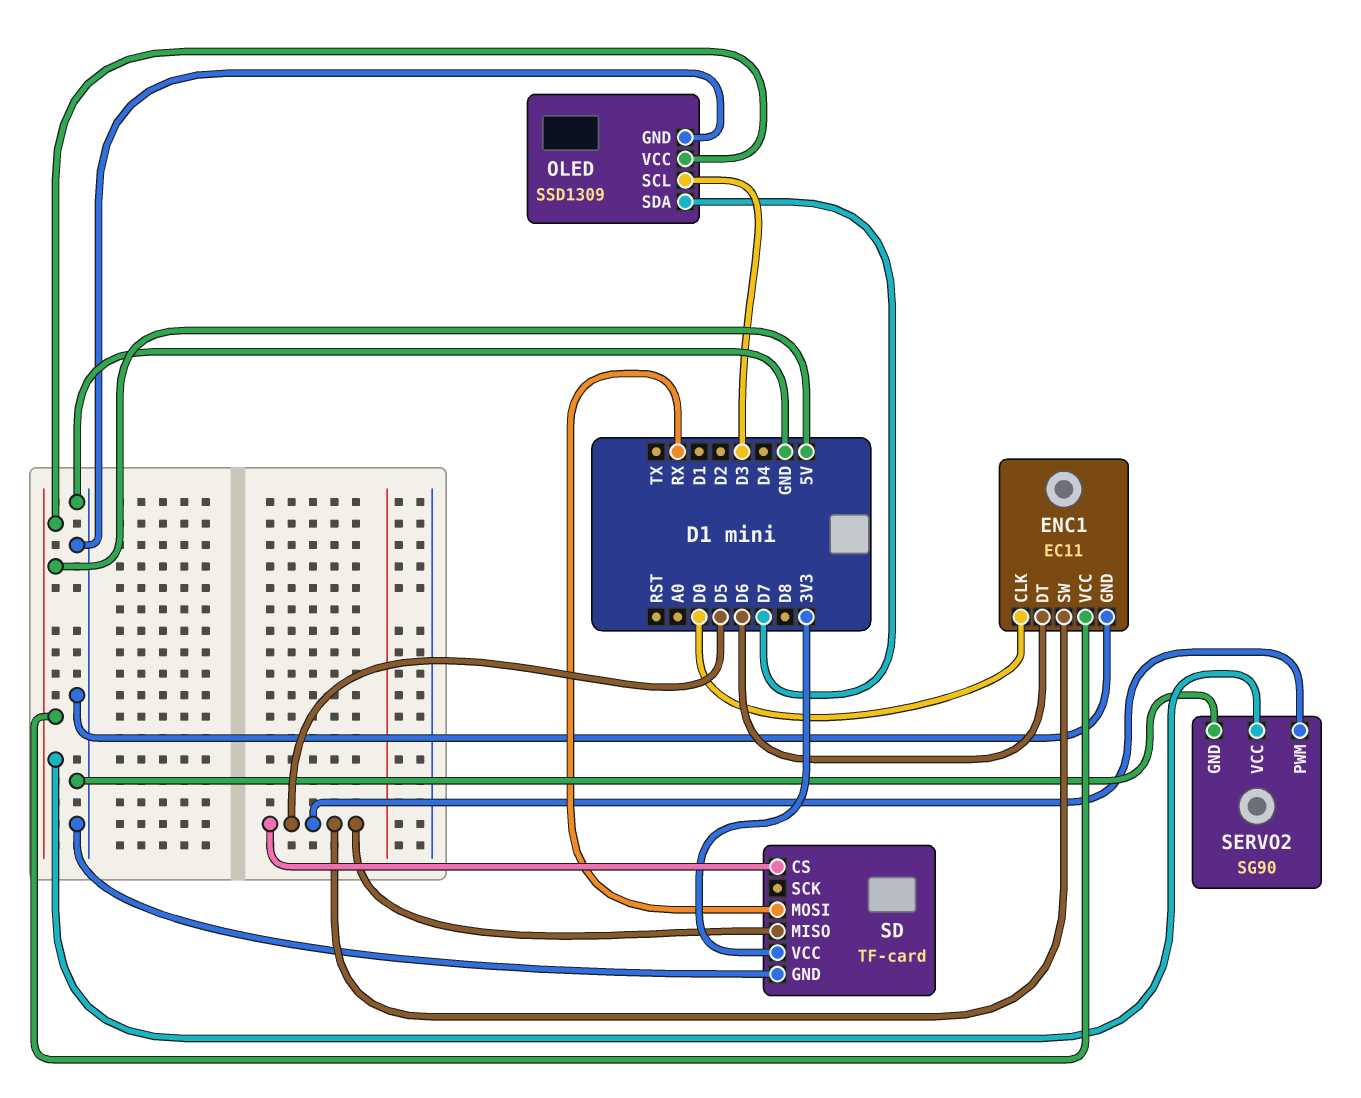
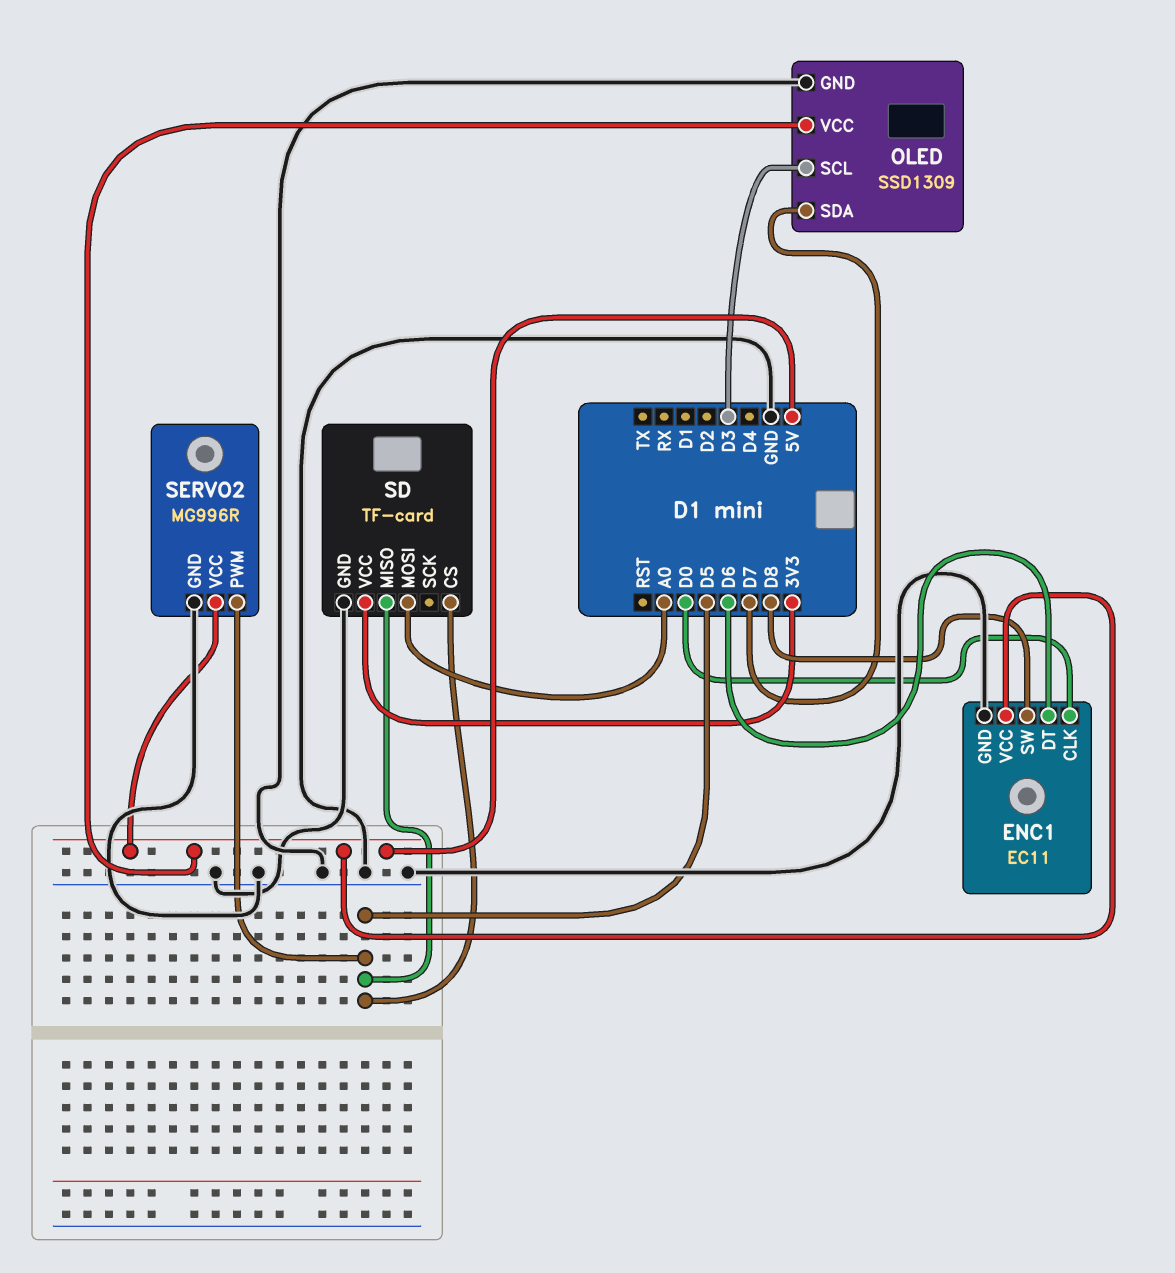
ENC1 pin SW: D5 -> D8
SD pin MOSI: RX -> A0
SERVO2: SG90 -> MG996R

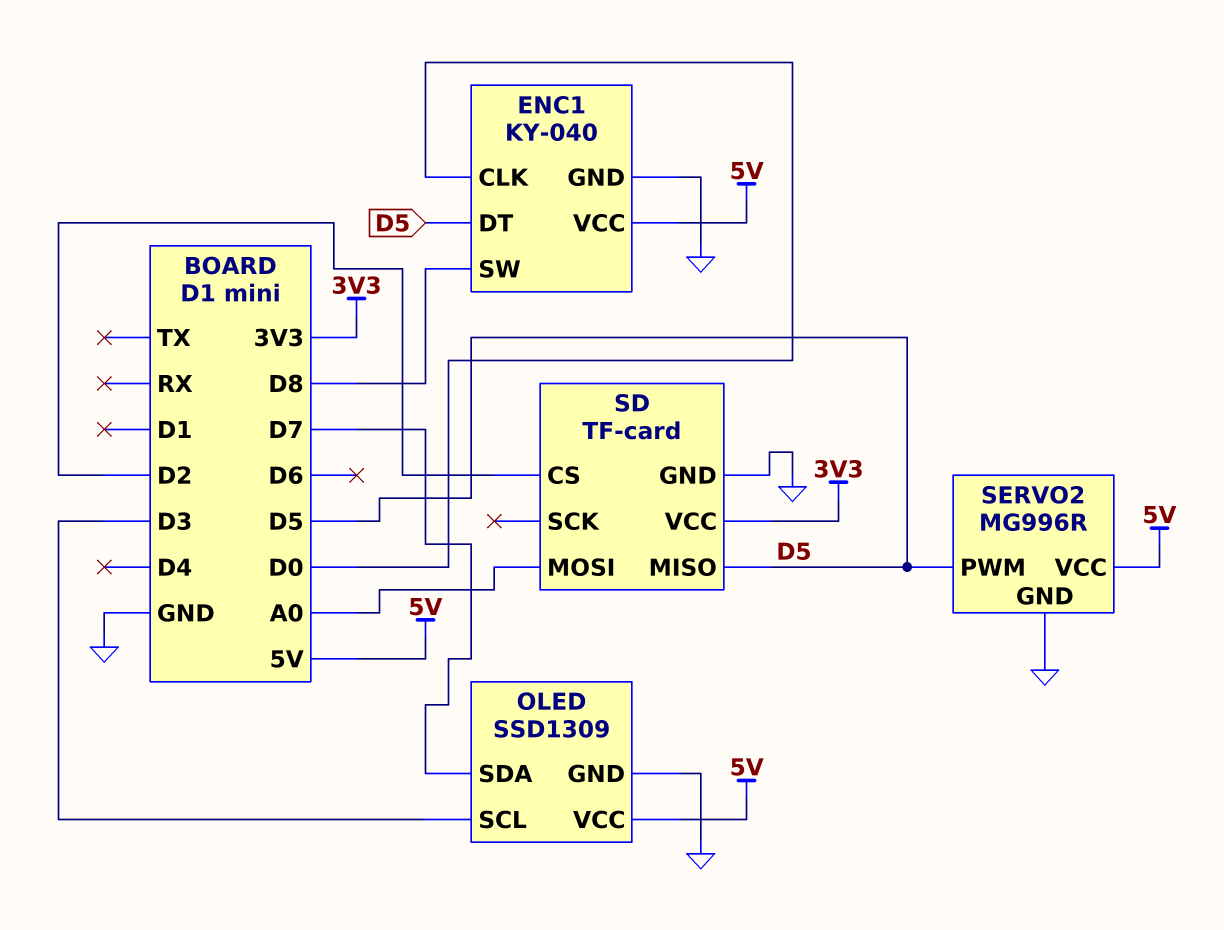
ENC1: EC11 -> KY-040
ENC1 pin DT: D6 -> D5
SD pin CS: D5 -> D2

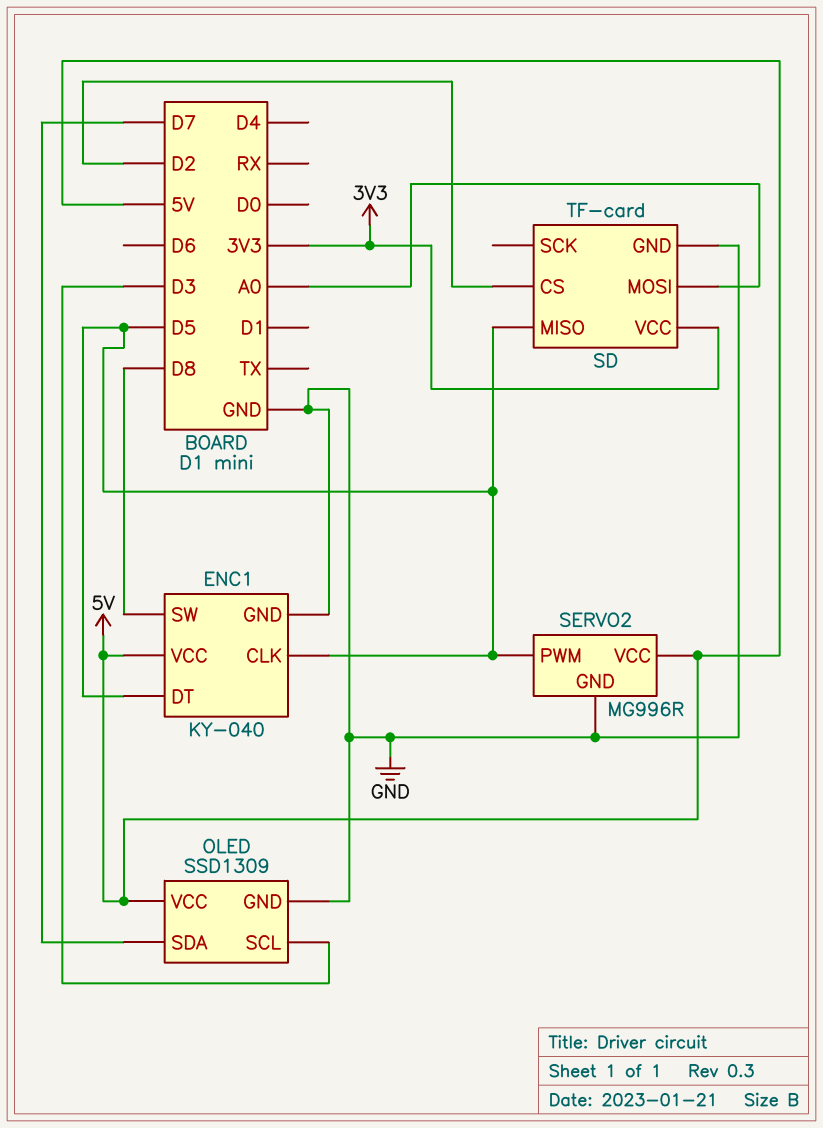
ENC1 pin CLK: D0 -> D5

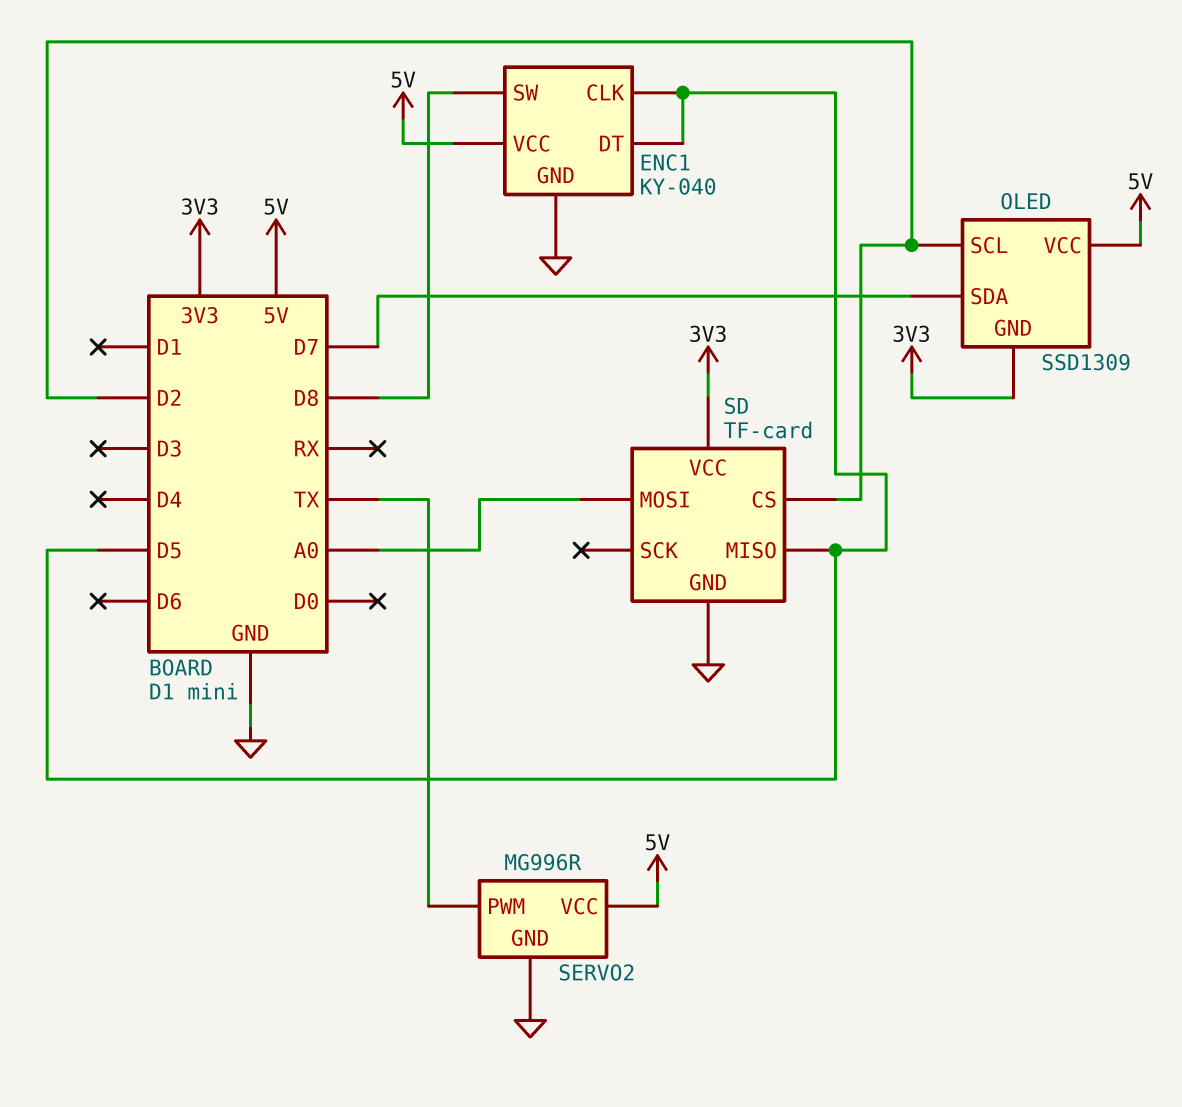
OLED pin GND: GND -> 3V3
OLED pin SCL: D3 -> D2
SERVO2 pin PWM: D5 -> TX

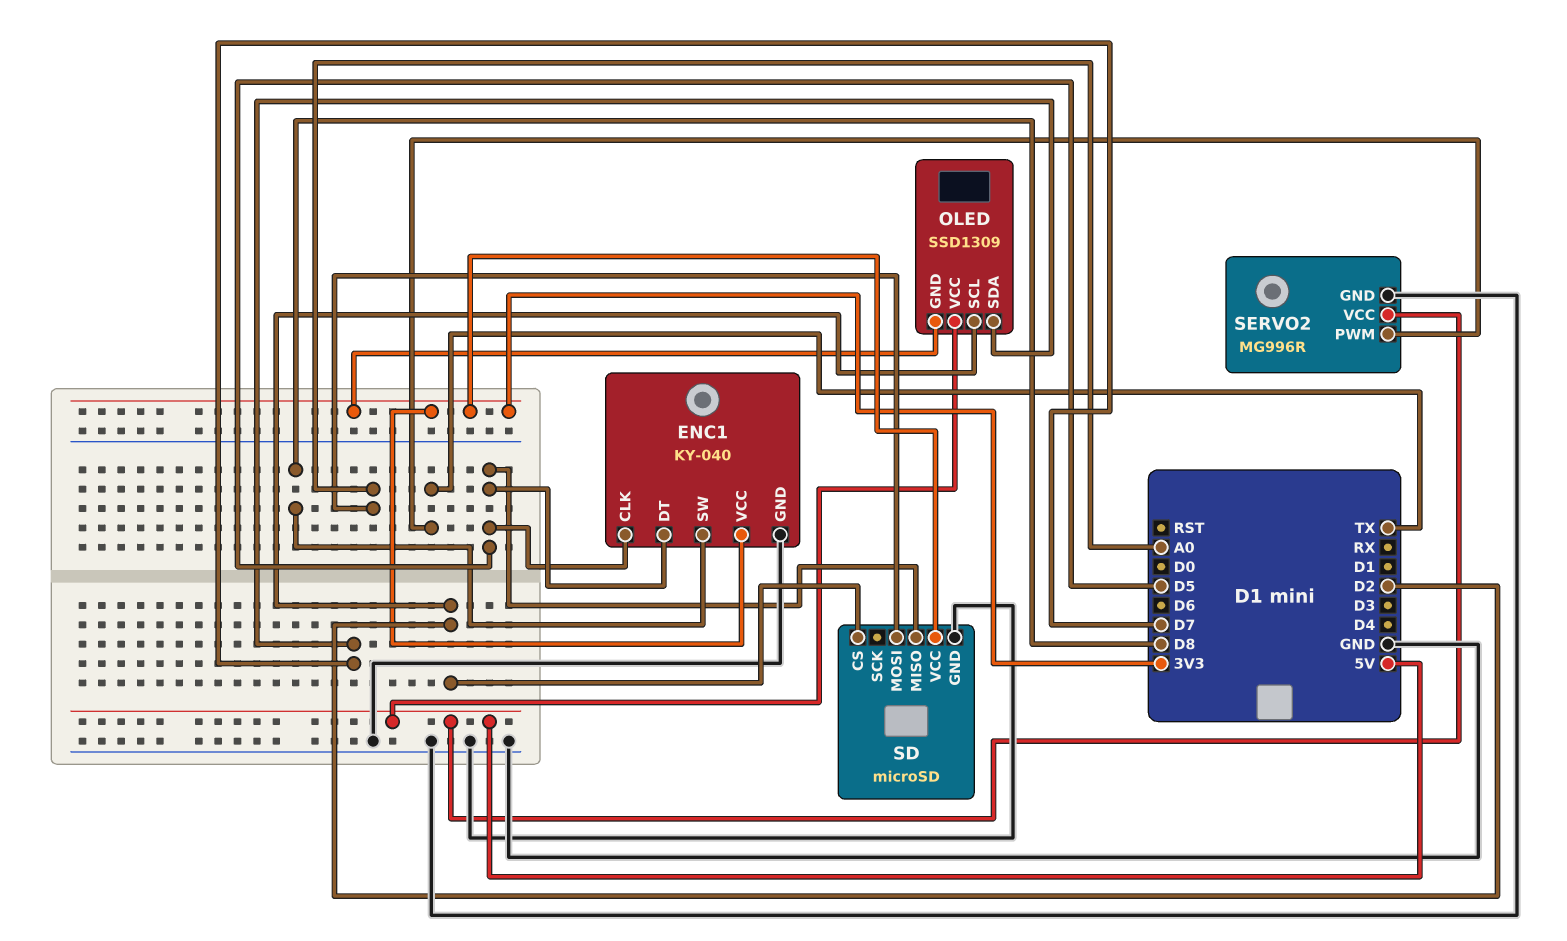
ENC1 pin VCC: 5V -> 3V3
SD: TF-card -> microSD

